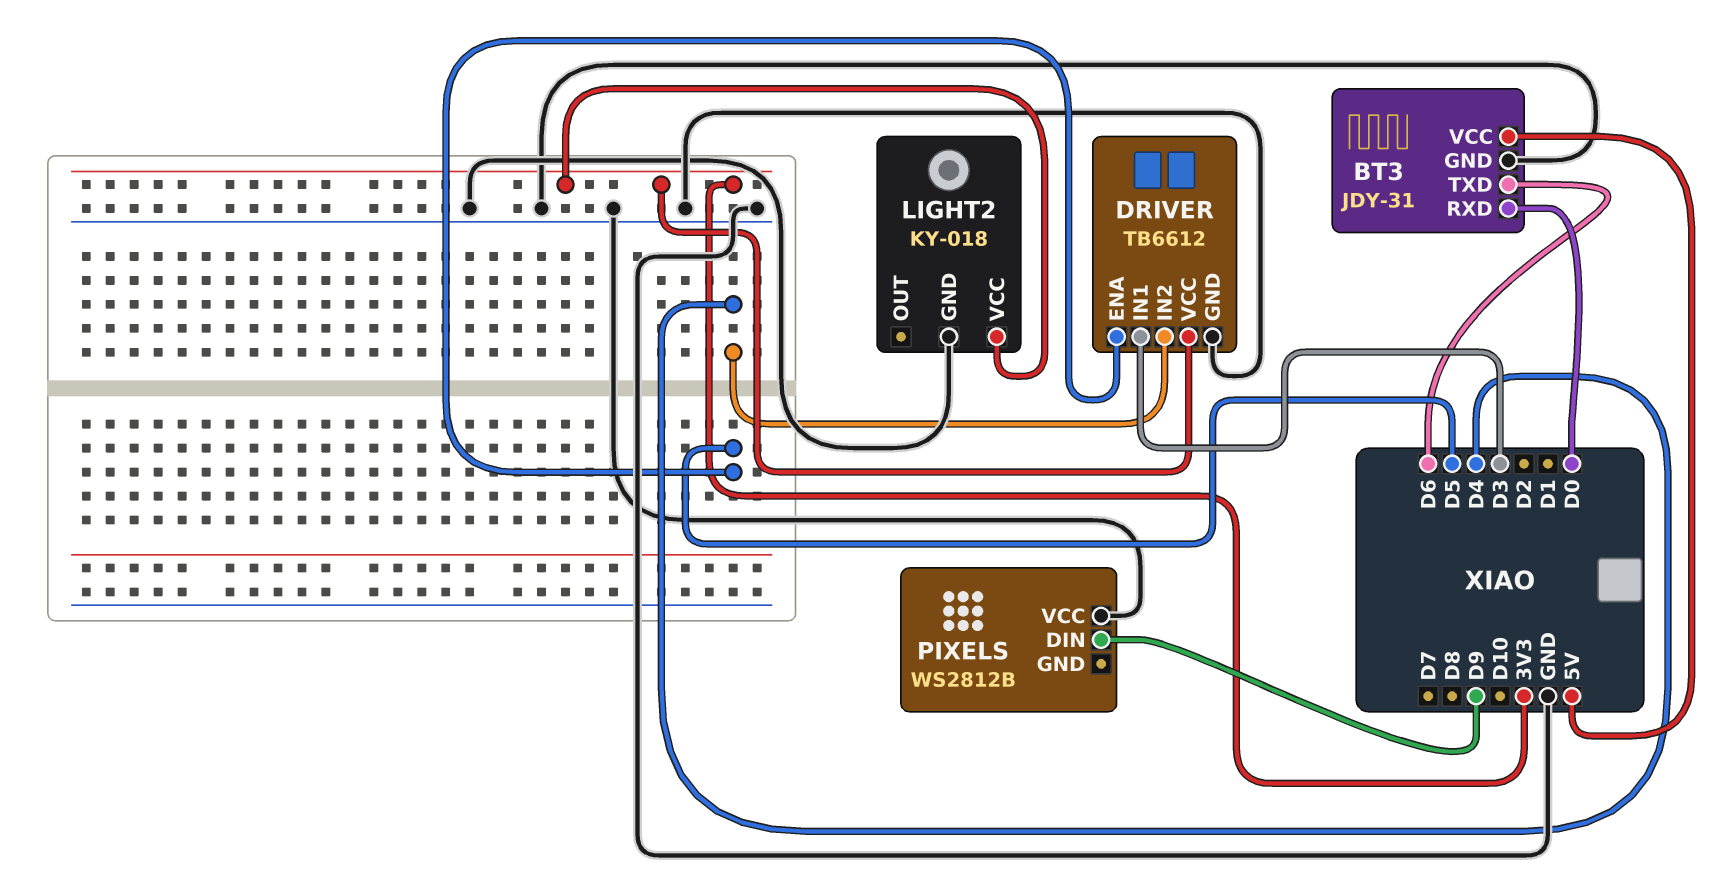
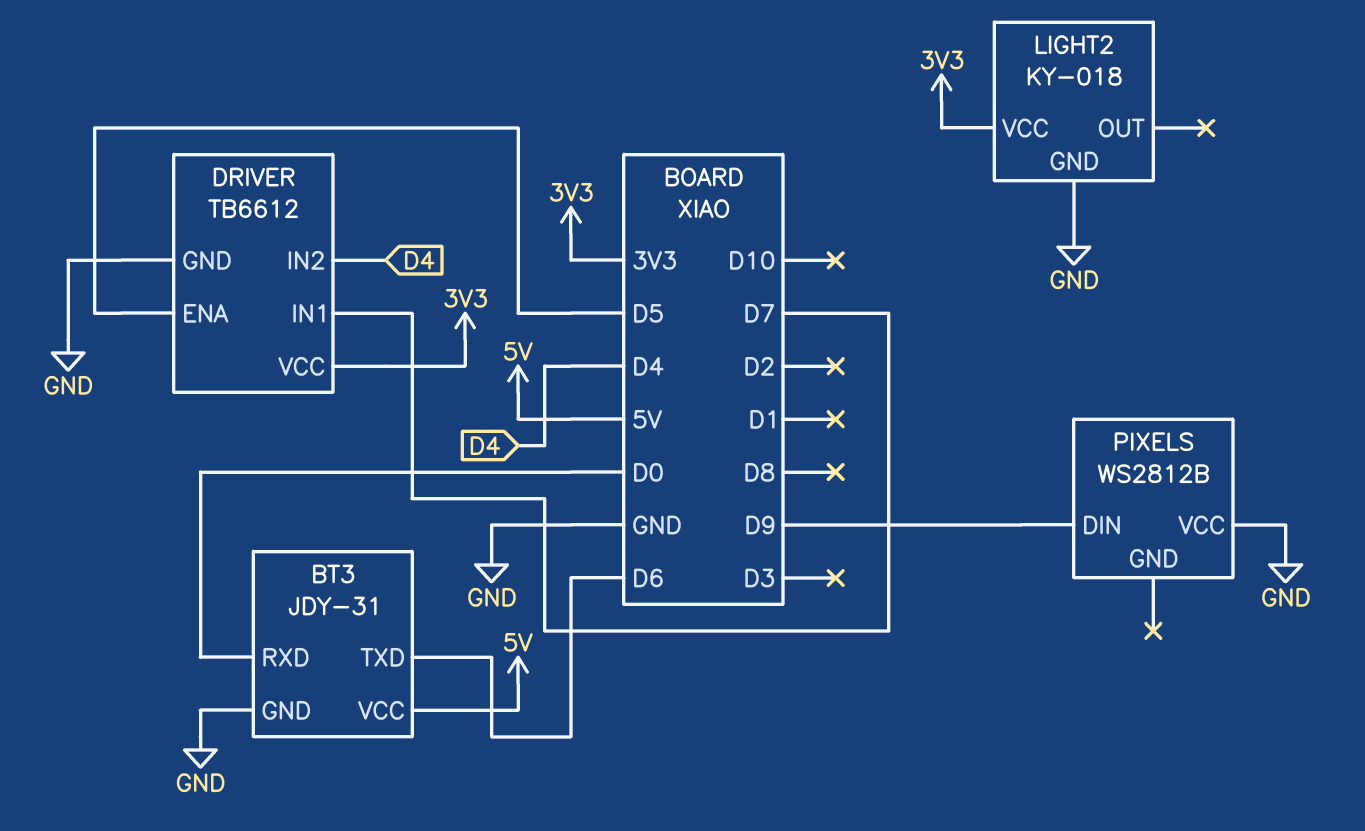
DRIVER pin IN1: D3 -> D7

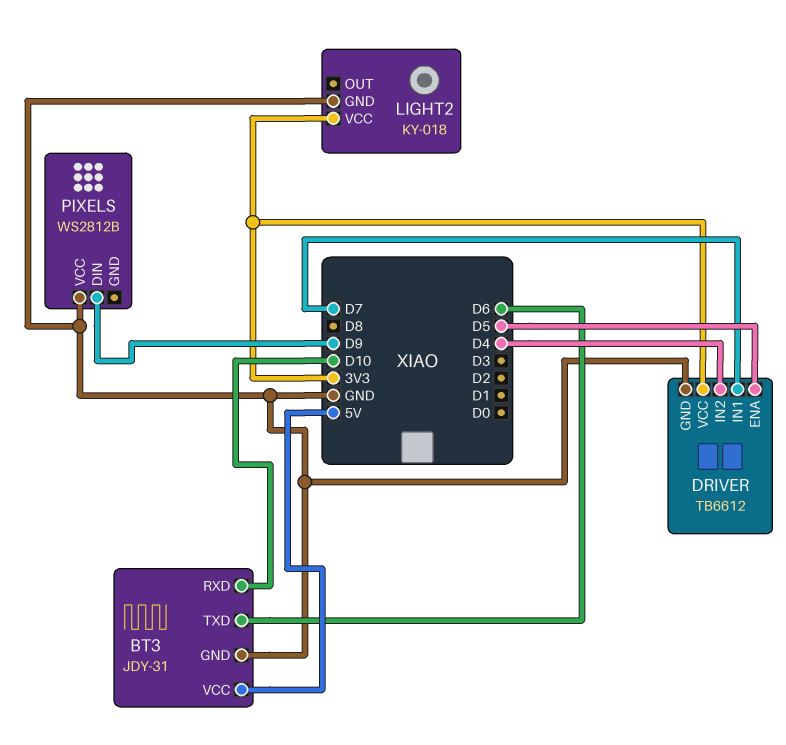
BT3 pin RXD: D0 -> D10

